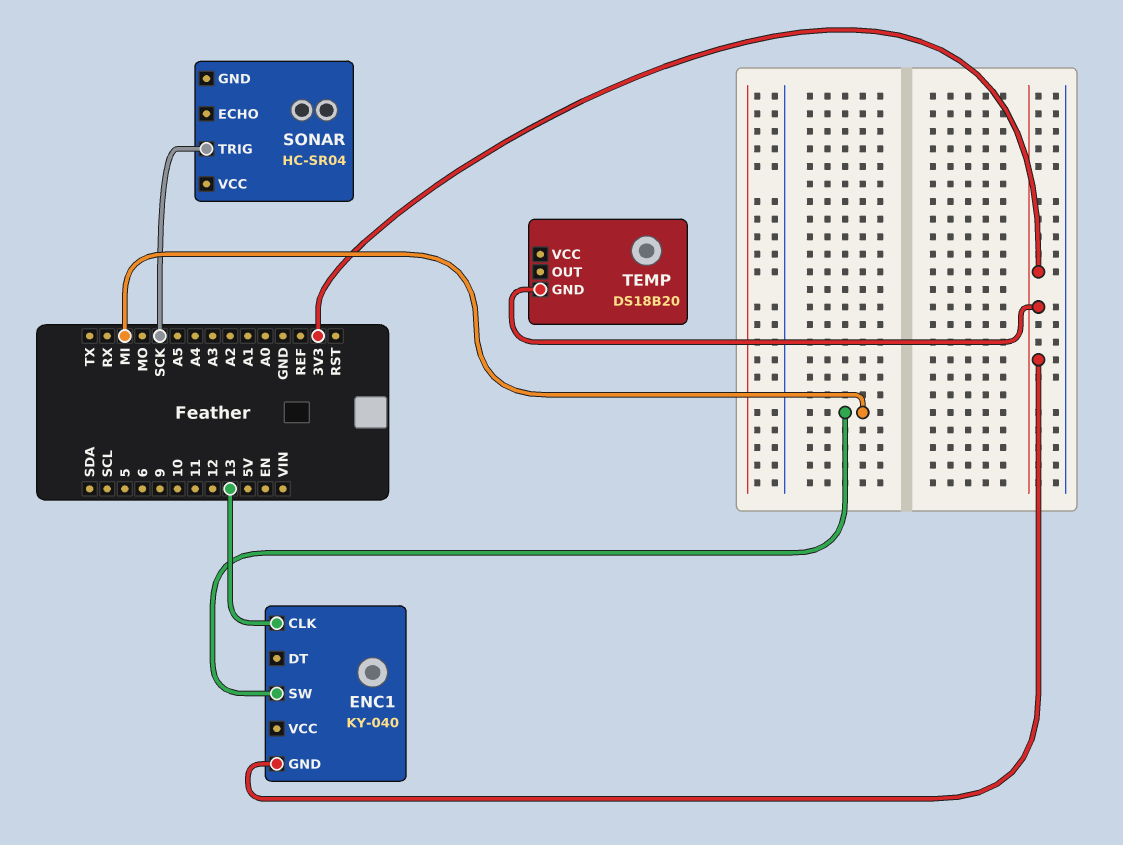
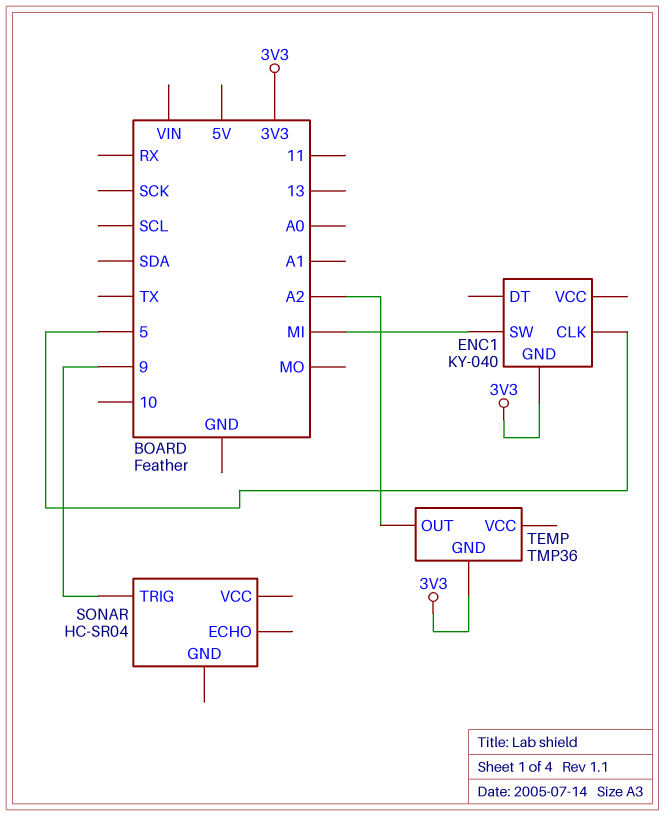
ENC1 pin CLK: 13 -> 5
SONAR pin TRIG: SCK -> 9
TEMP: DS18B20 -> TMP36
TEMP pin OUT: none -> A2

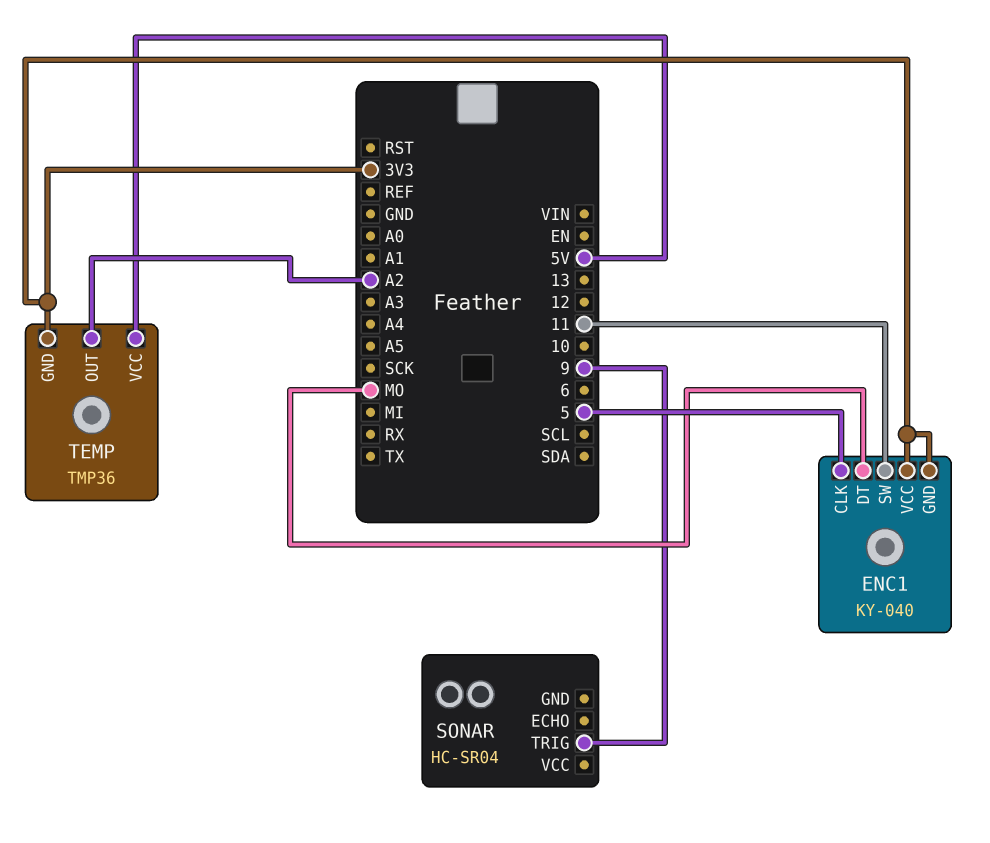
ENC1 pin DT: none -> MO
ENC1 pin SW: MI -> 11
ENC1 pin VCC: none -> 3V3
TEMP pin VCC: none -> 5V

